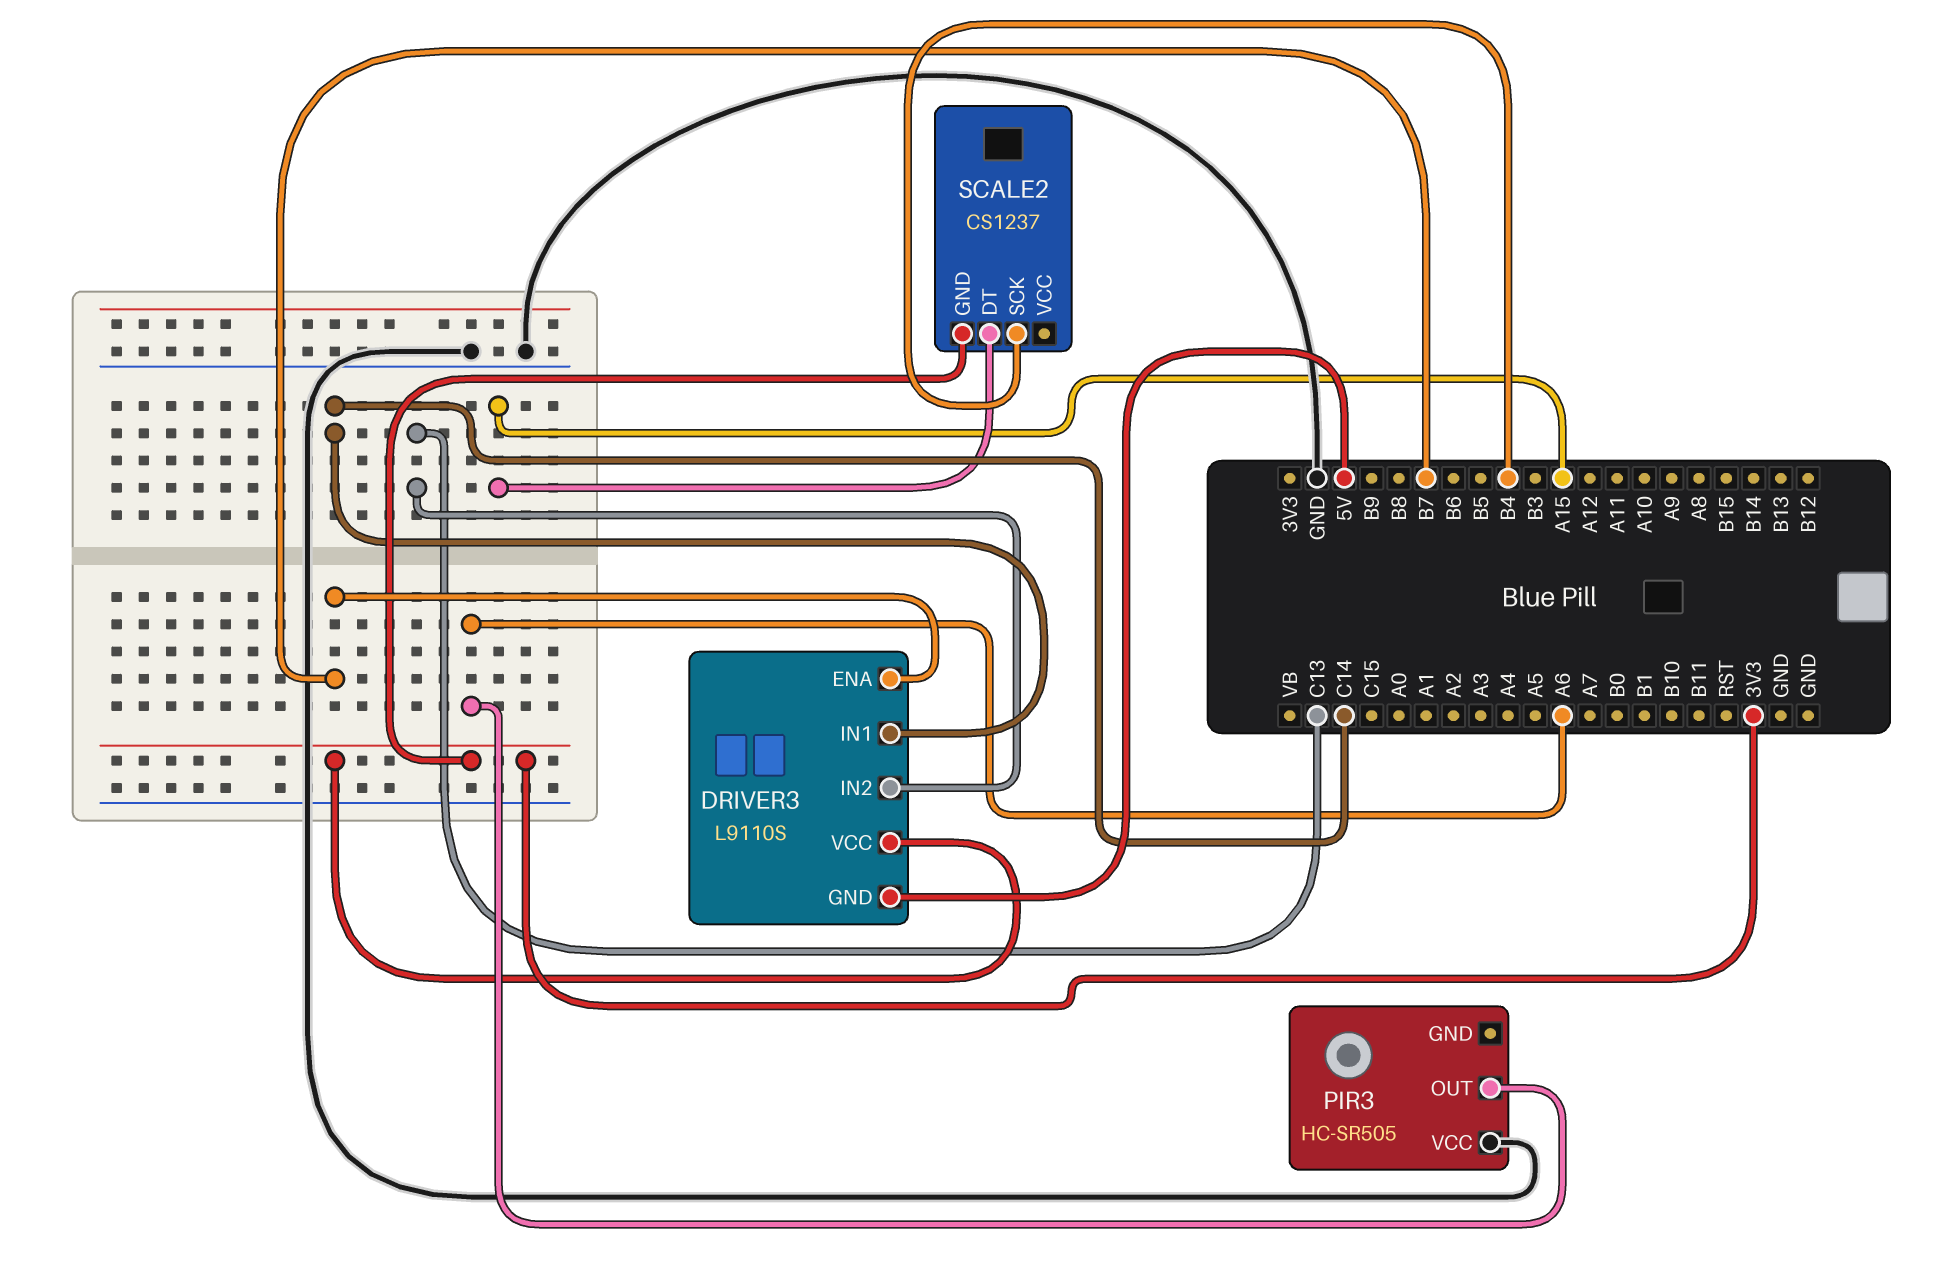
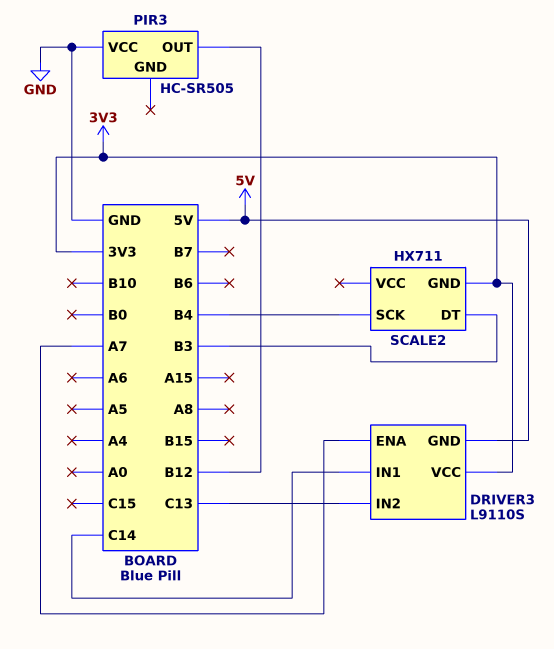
DRIVER3 pin ENA: B7 -> A7
PIR3 pin OUT: A6 -> B12
SCALE2: CS1237 -> HX711
SCALE2 pin DT: A15 -> B3

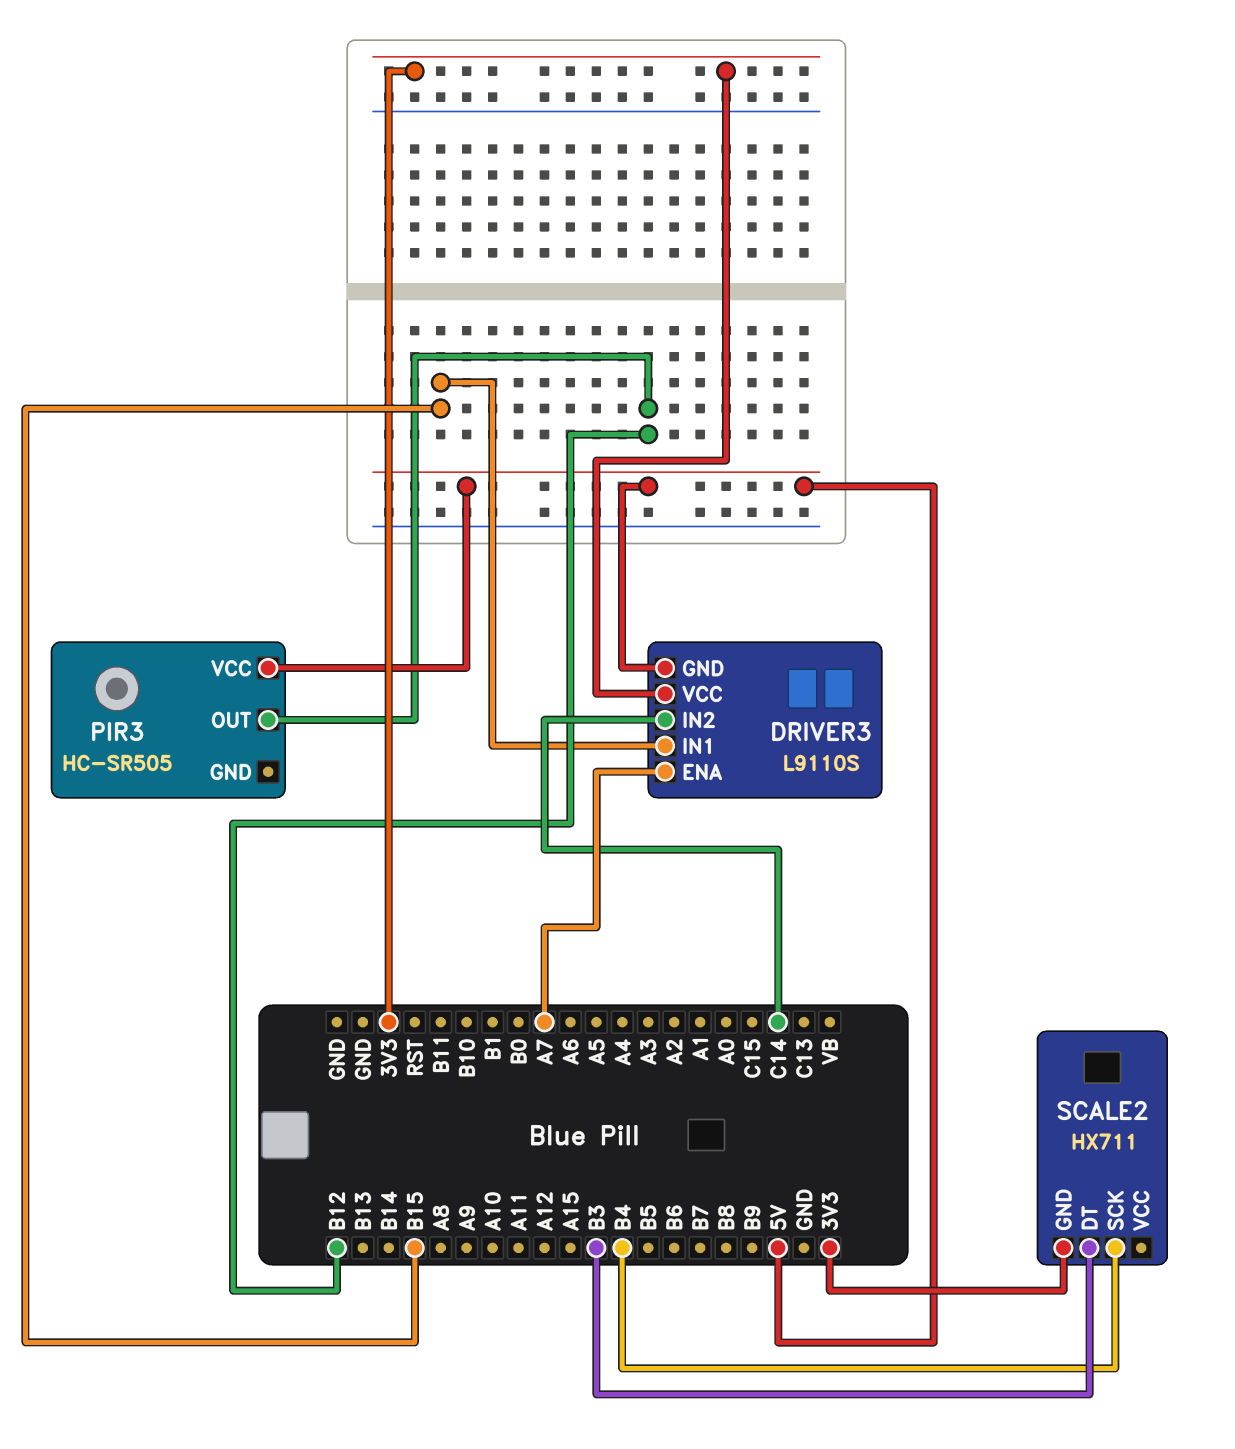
DRIVER3 pin IN1: C14 -> B15
DRIVER3 pin IN2: C13 -> C14
PIR3 pin VCC: GND -> 5V

